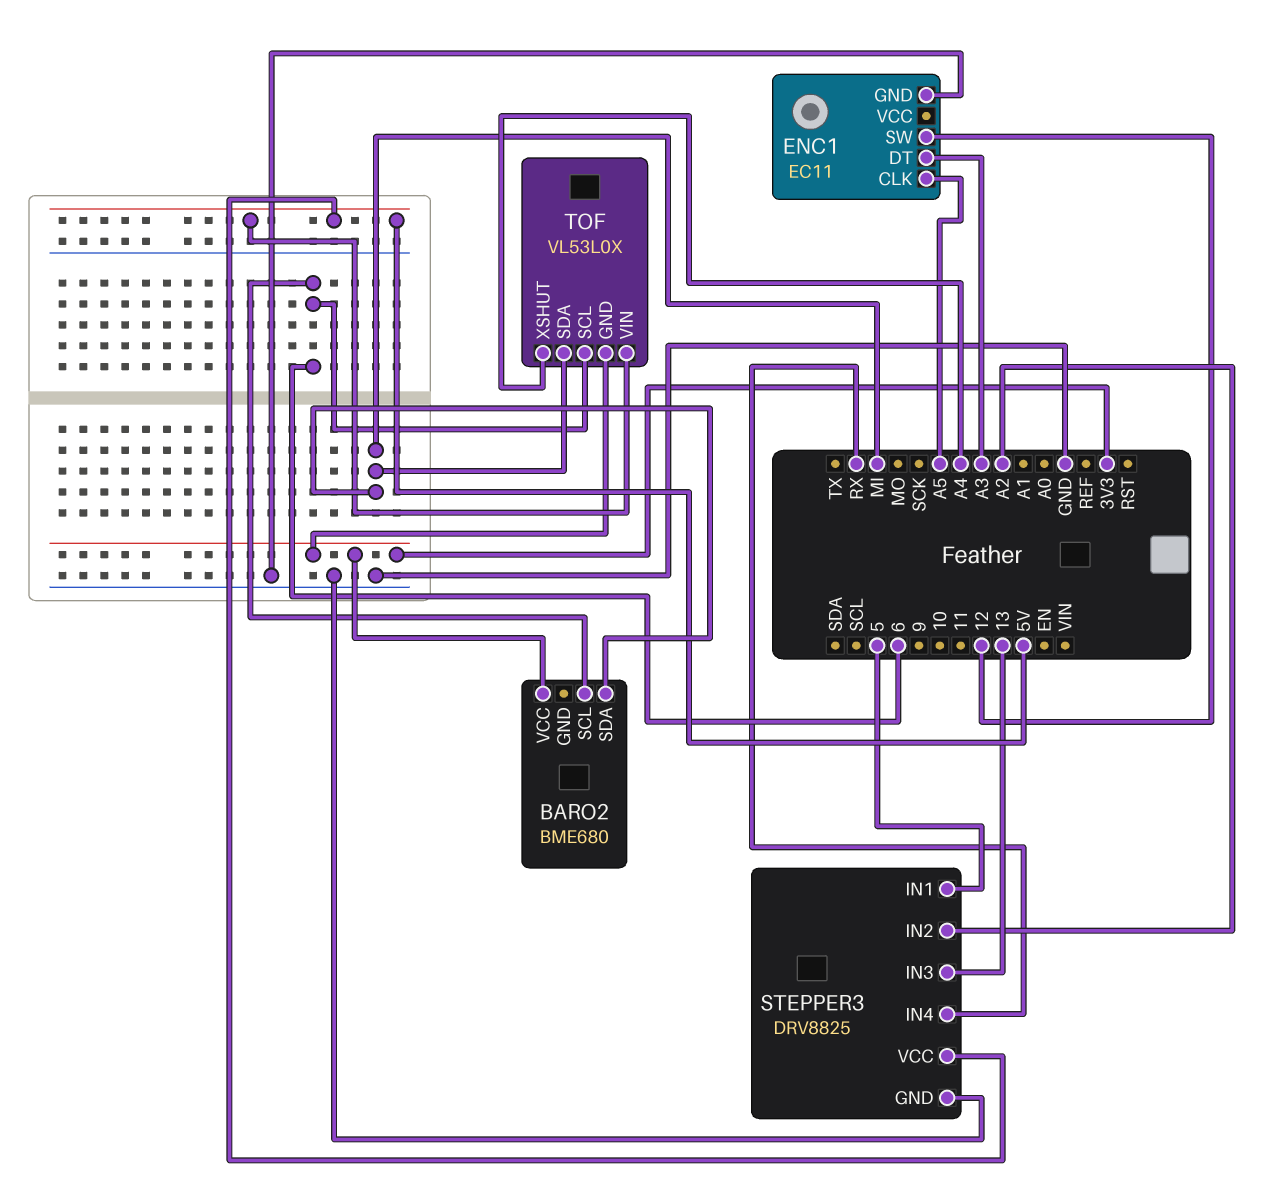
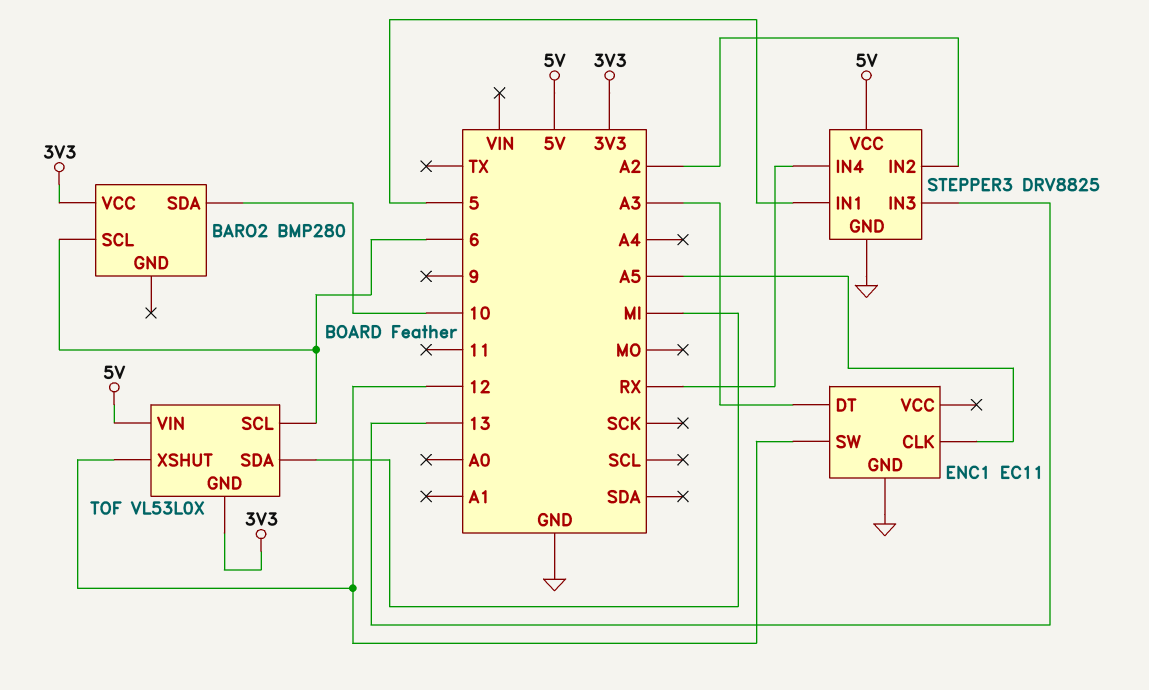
BARO2: BME680 -> BMP280
BARO2 pin SDA: MI -> 10
TOF pin XSHUT: A4 -> 12

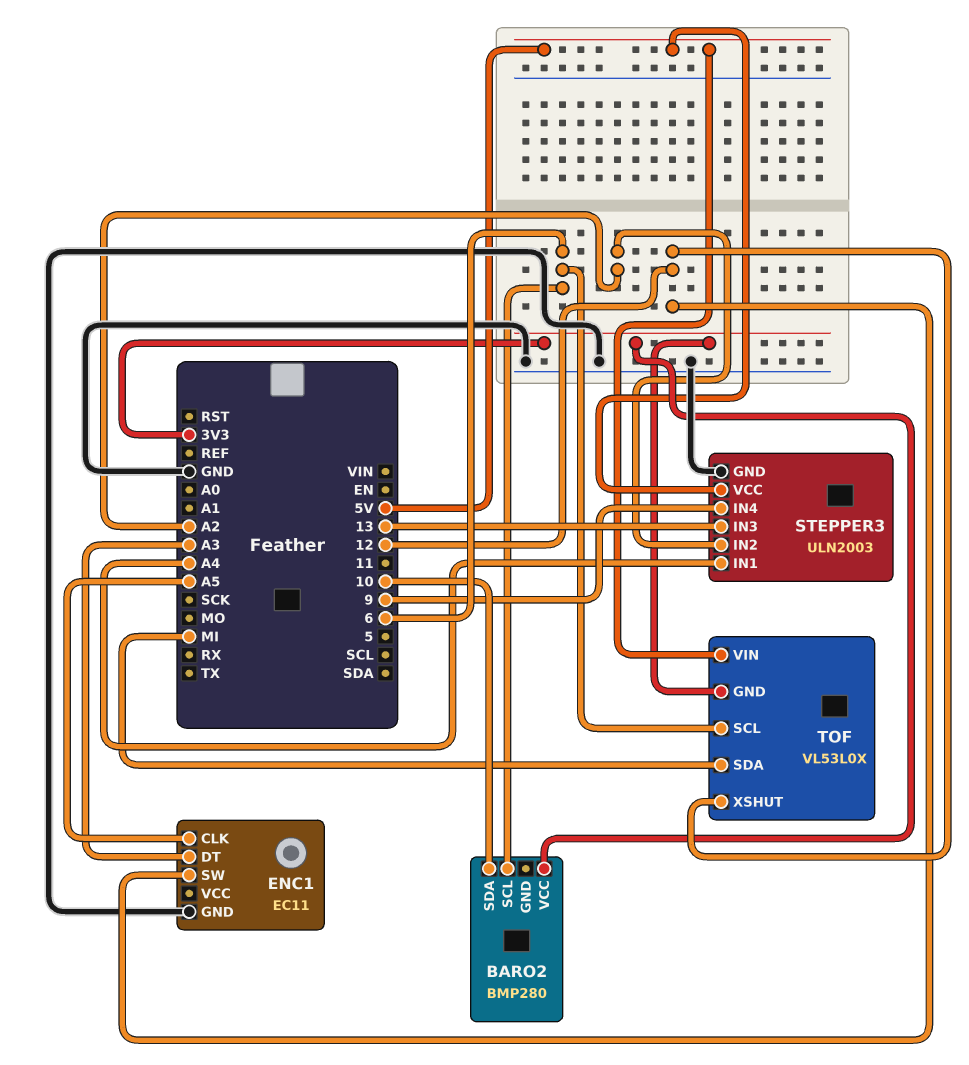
STEPPER3: DRV8825 -> ULN2003
STEPPER3 pin IN1: 5 -> A4
STEPPER3 pin IN4: RX -> 9

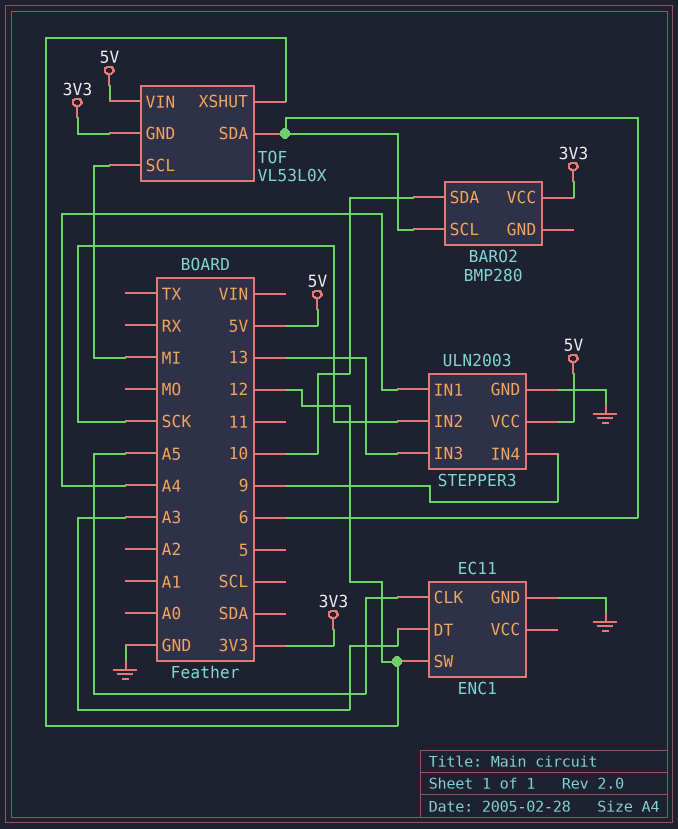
STEPPER3 pin IN2: A2 -> SCK
TOF pin SCL: 6 -> MI
TOF pin SDA: MI -> 6

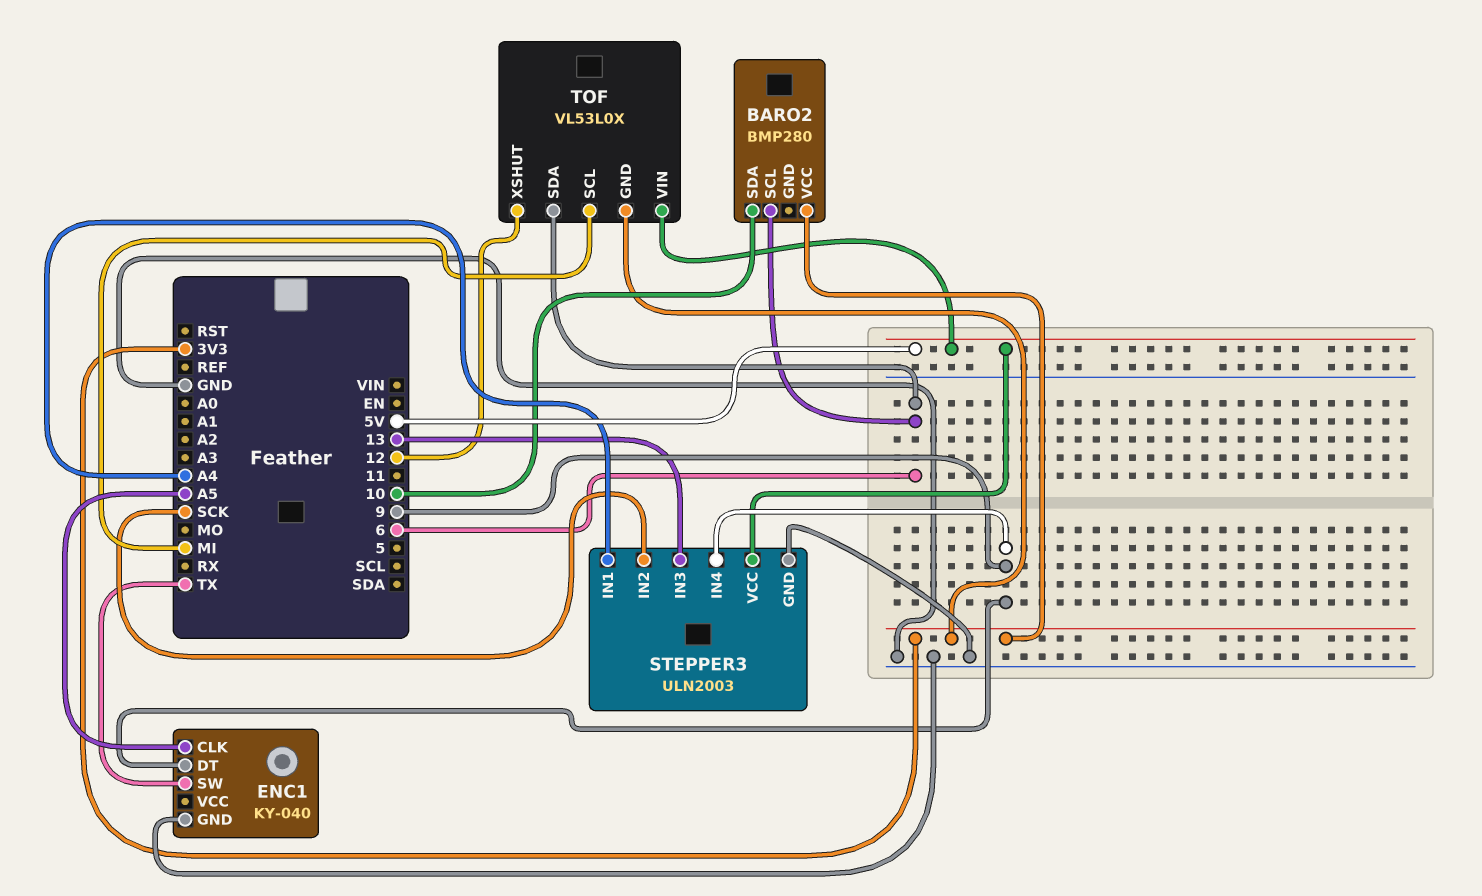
ENC1: EC11 -> KY-040
ENC1 pin DT: A3 -> 9
ENC1 pin SW: 12 -> TX

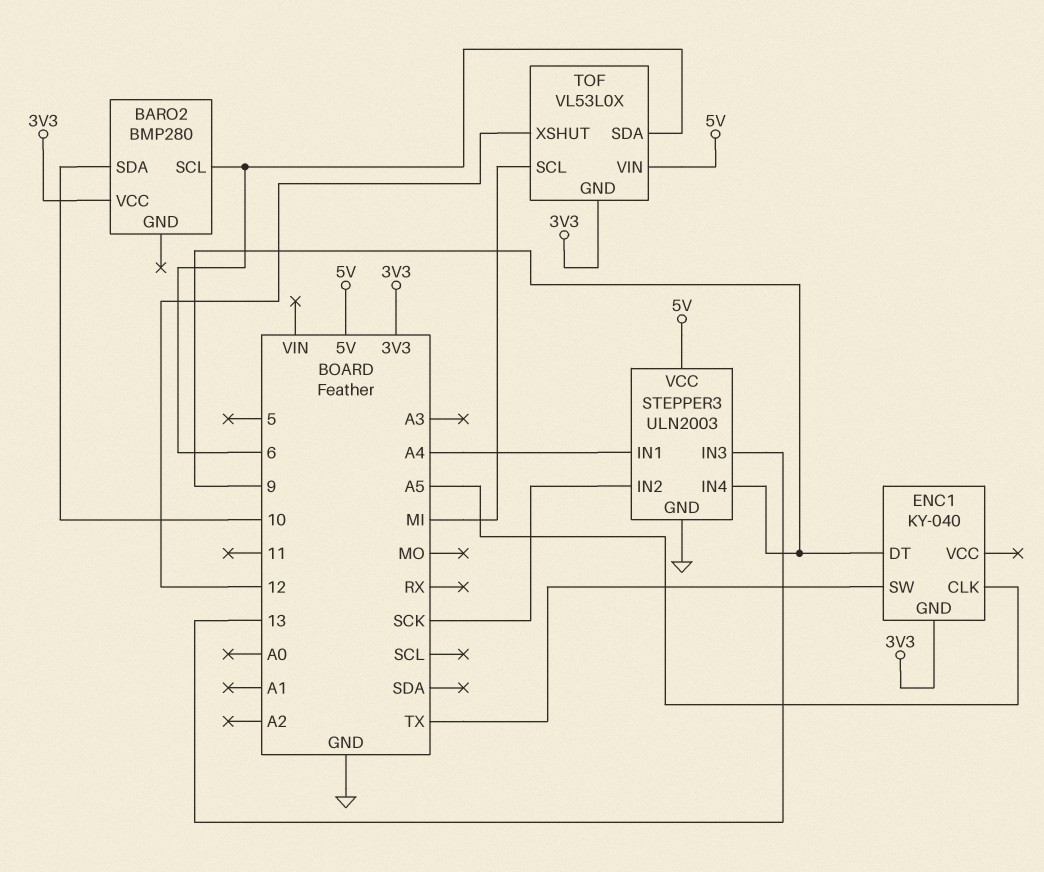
ENC1 pin GND: GND -> 3V3

